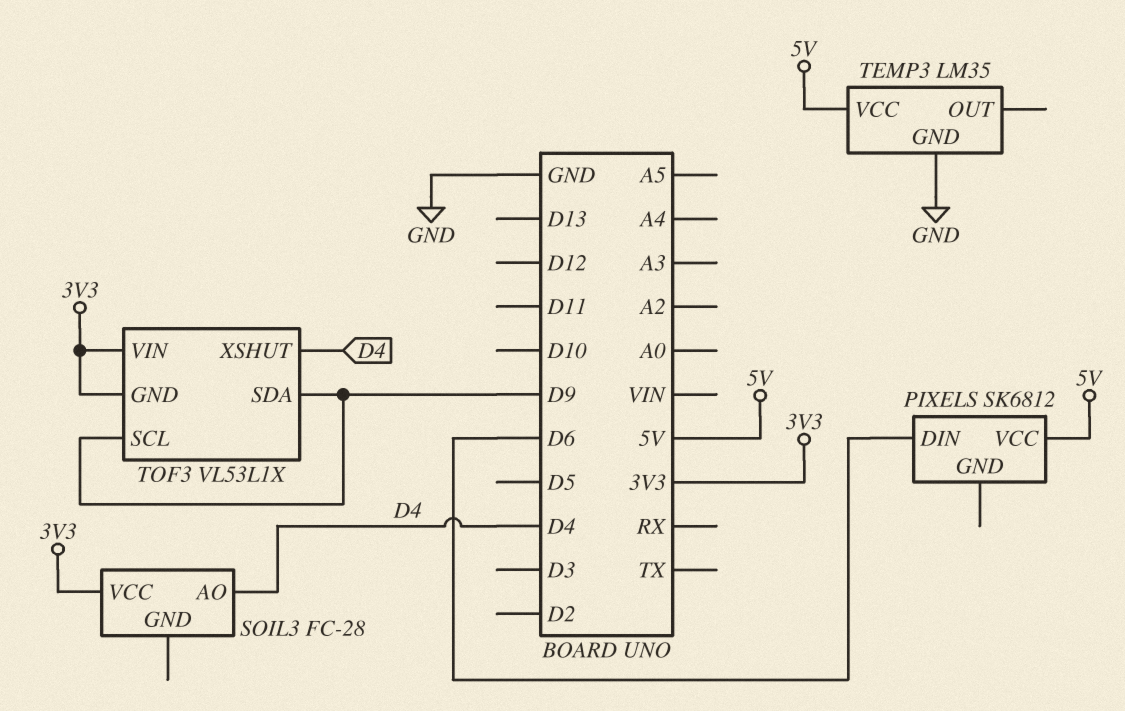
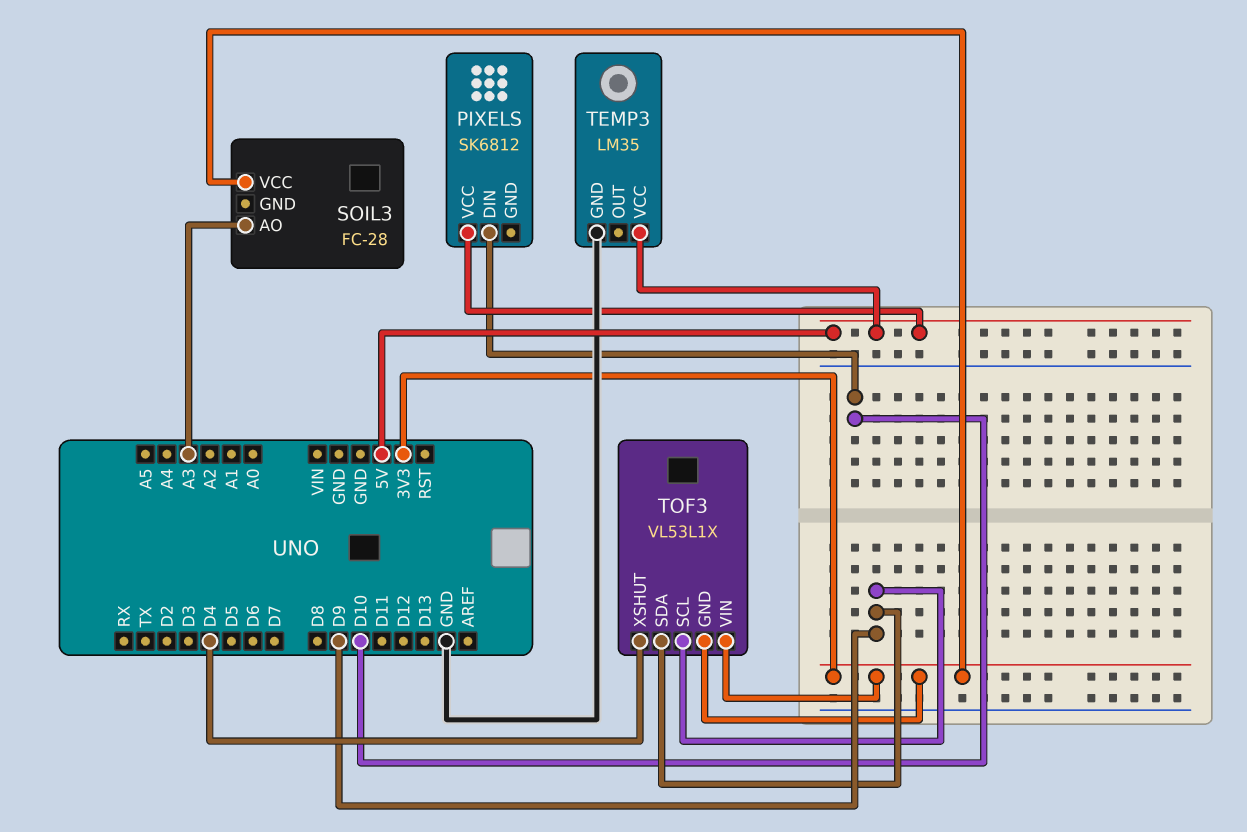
PIXELS pin DIN: D6 -> D10
SOIL3 pin AO: D4 -> A3

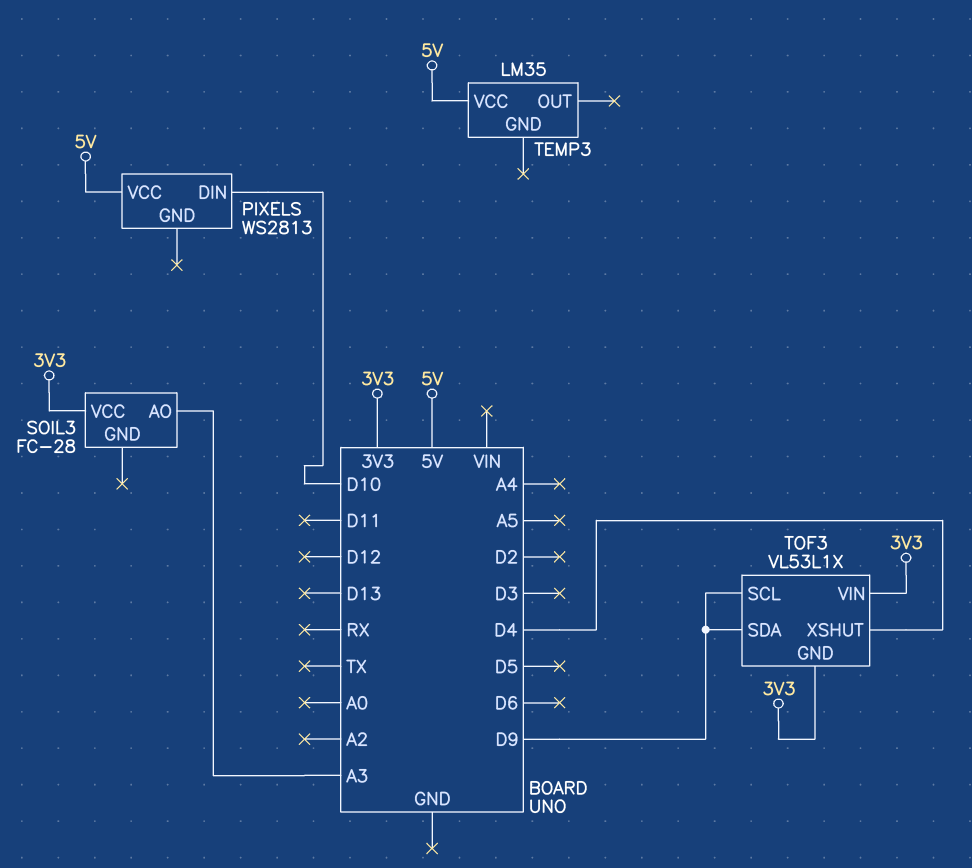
PIXELS: SK6812 -> WS2813
TEMP3 pin GND: GND -> none

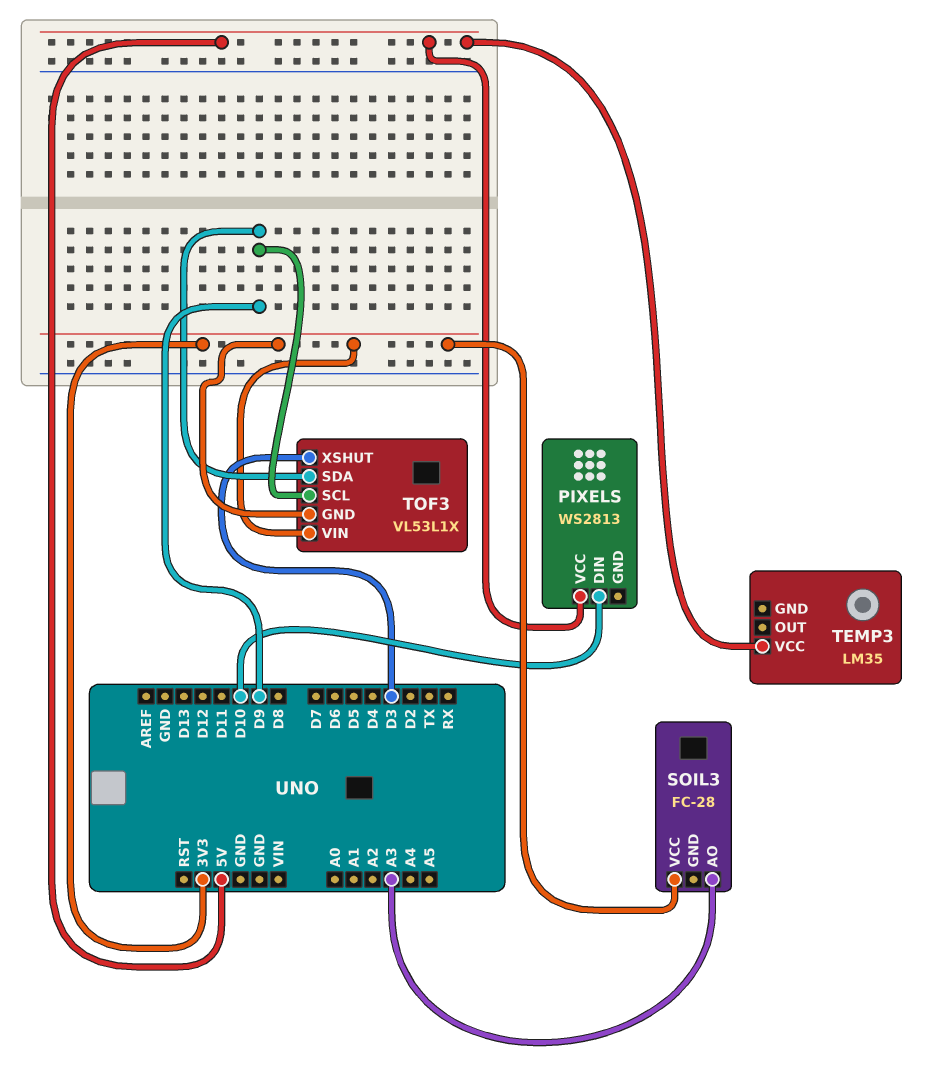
TOF3 pin XSHUT: D4 -> D3

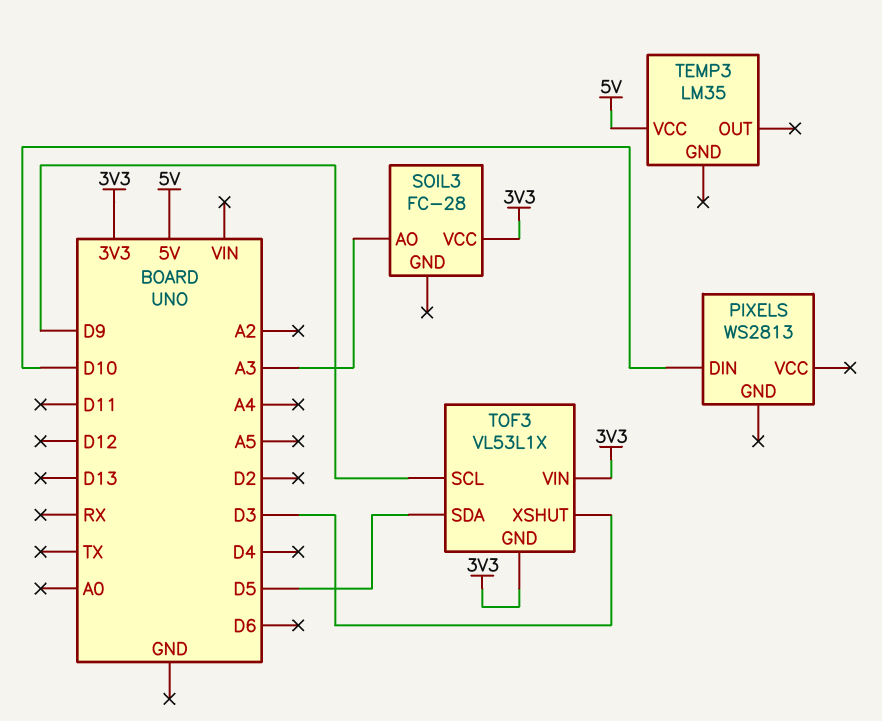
PIXELS pin VCC: 5V -> none
TOF3 pin SDA: D9 -> D5

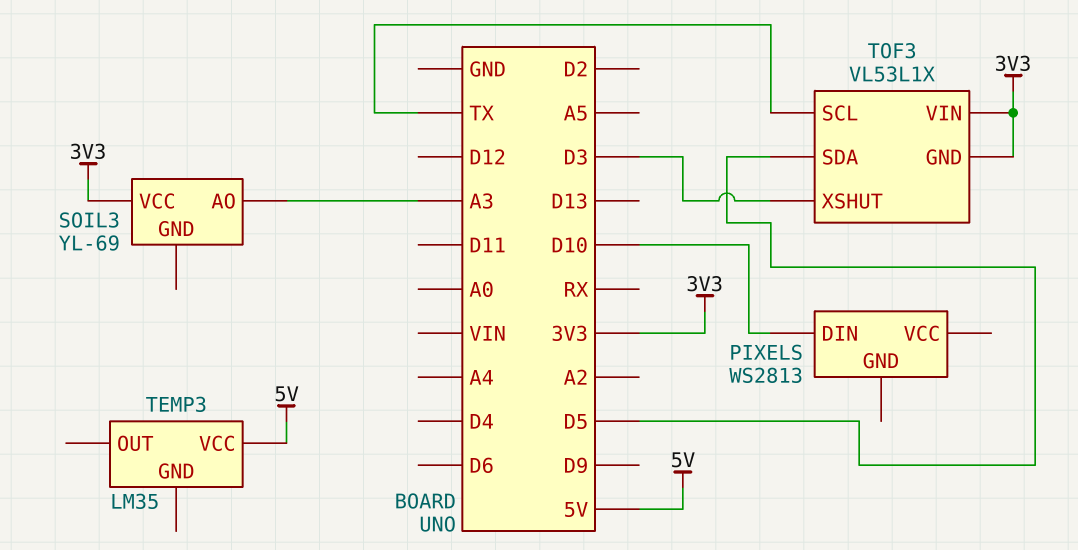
SOIL3: FC-28 -> YL-69
TOF3 pin SCL: D9 -> TX

